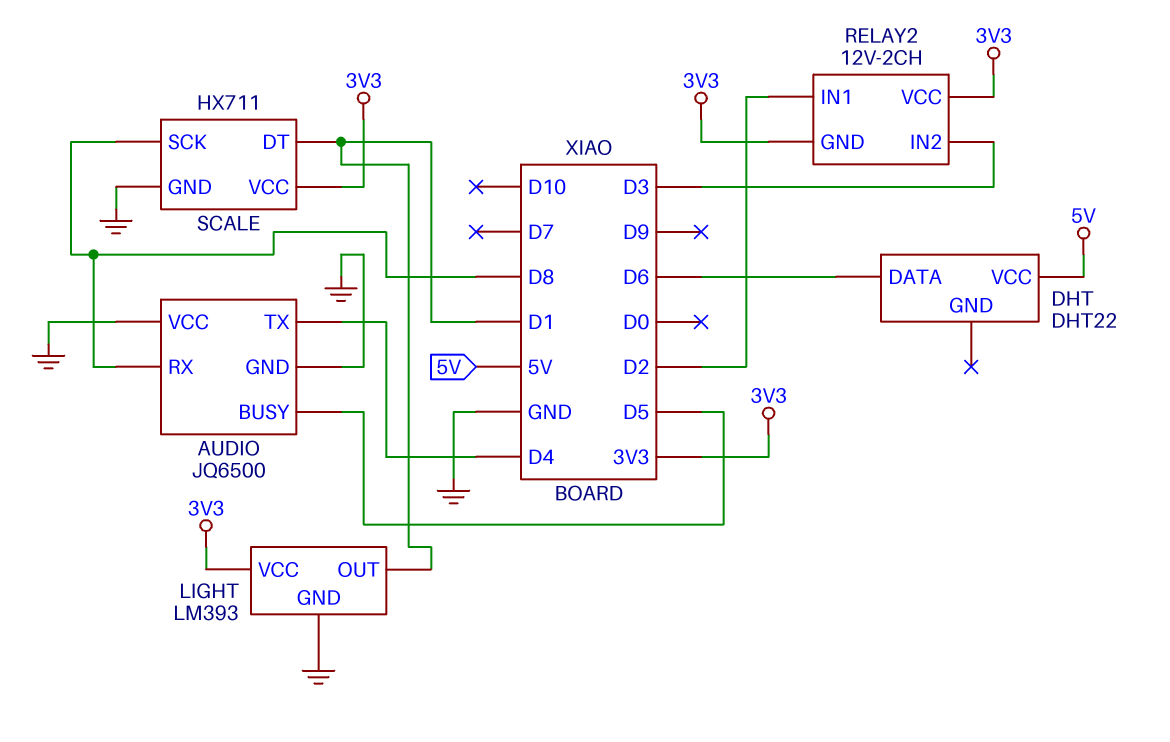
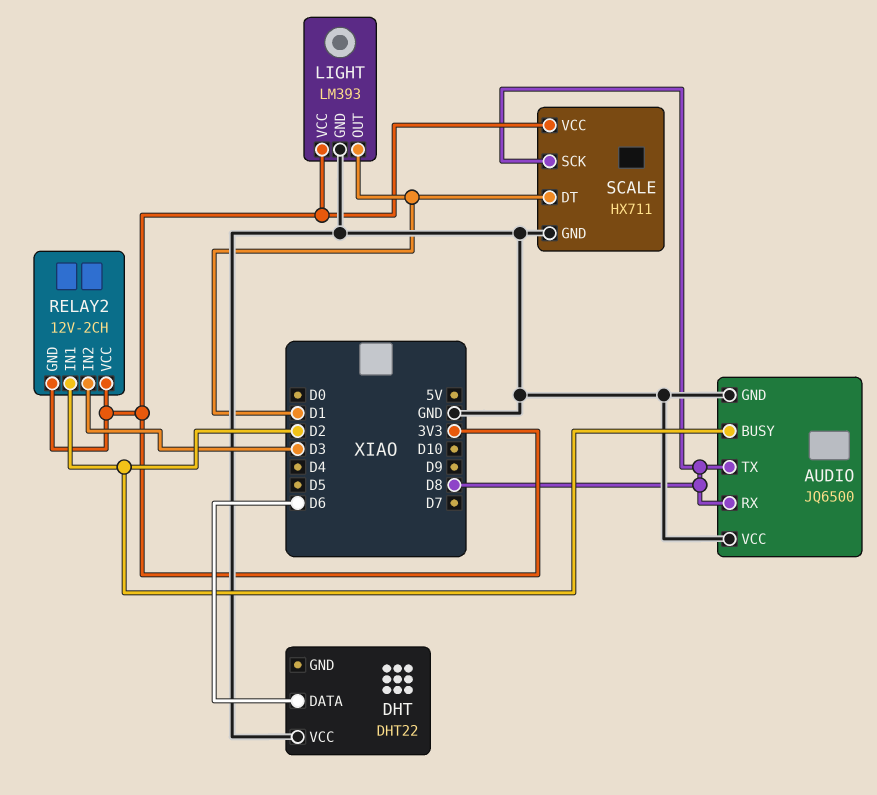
AUDIO pin BUSY: D5 -> D2
AUDIO pin TX: D4 -> D8
DHT pin VCC: 5V -> GND

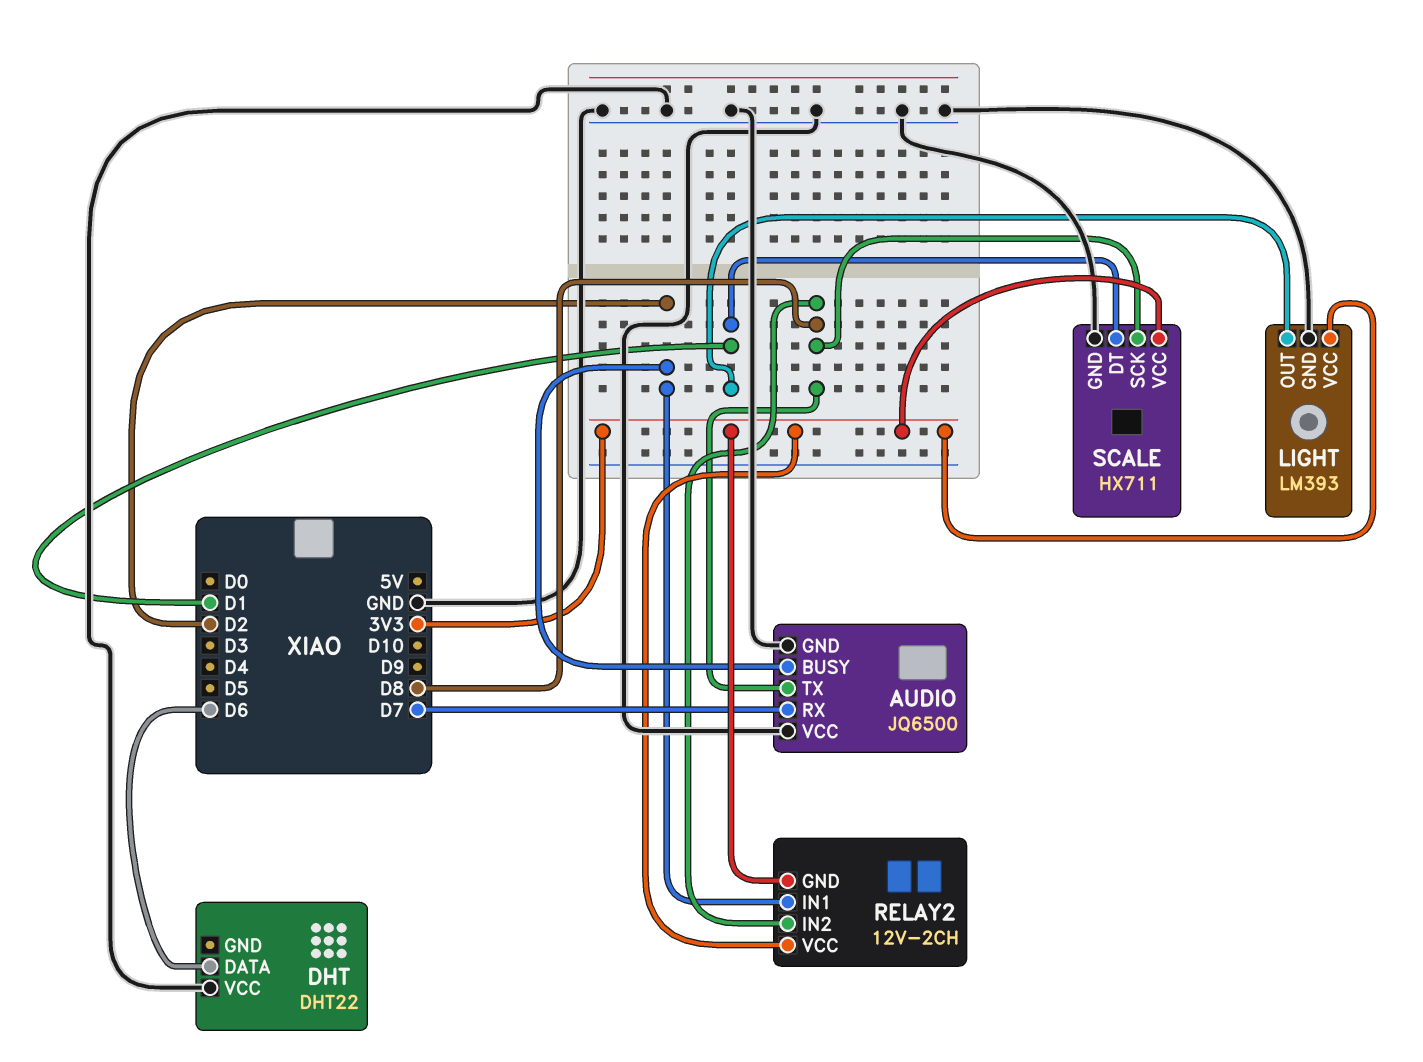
AUDIO pin RX: D8 -> D7
RELAY2 pin IN2: D3 -> D8

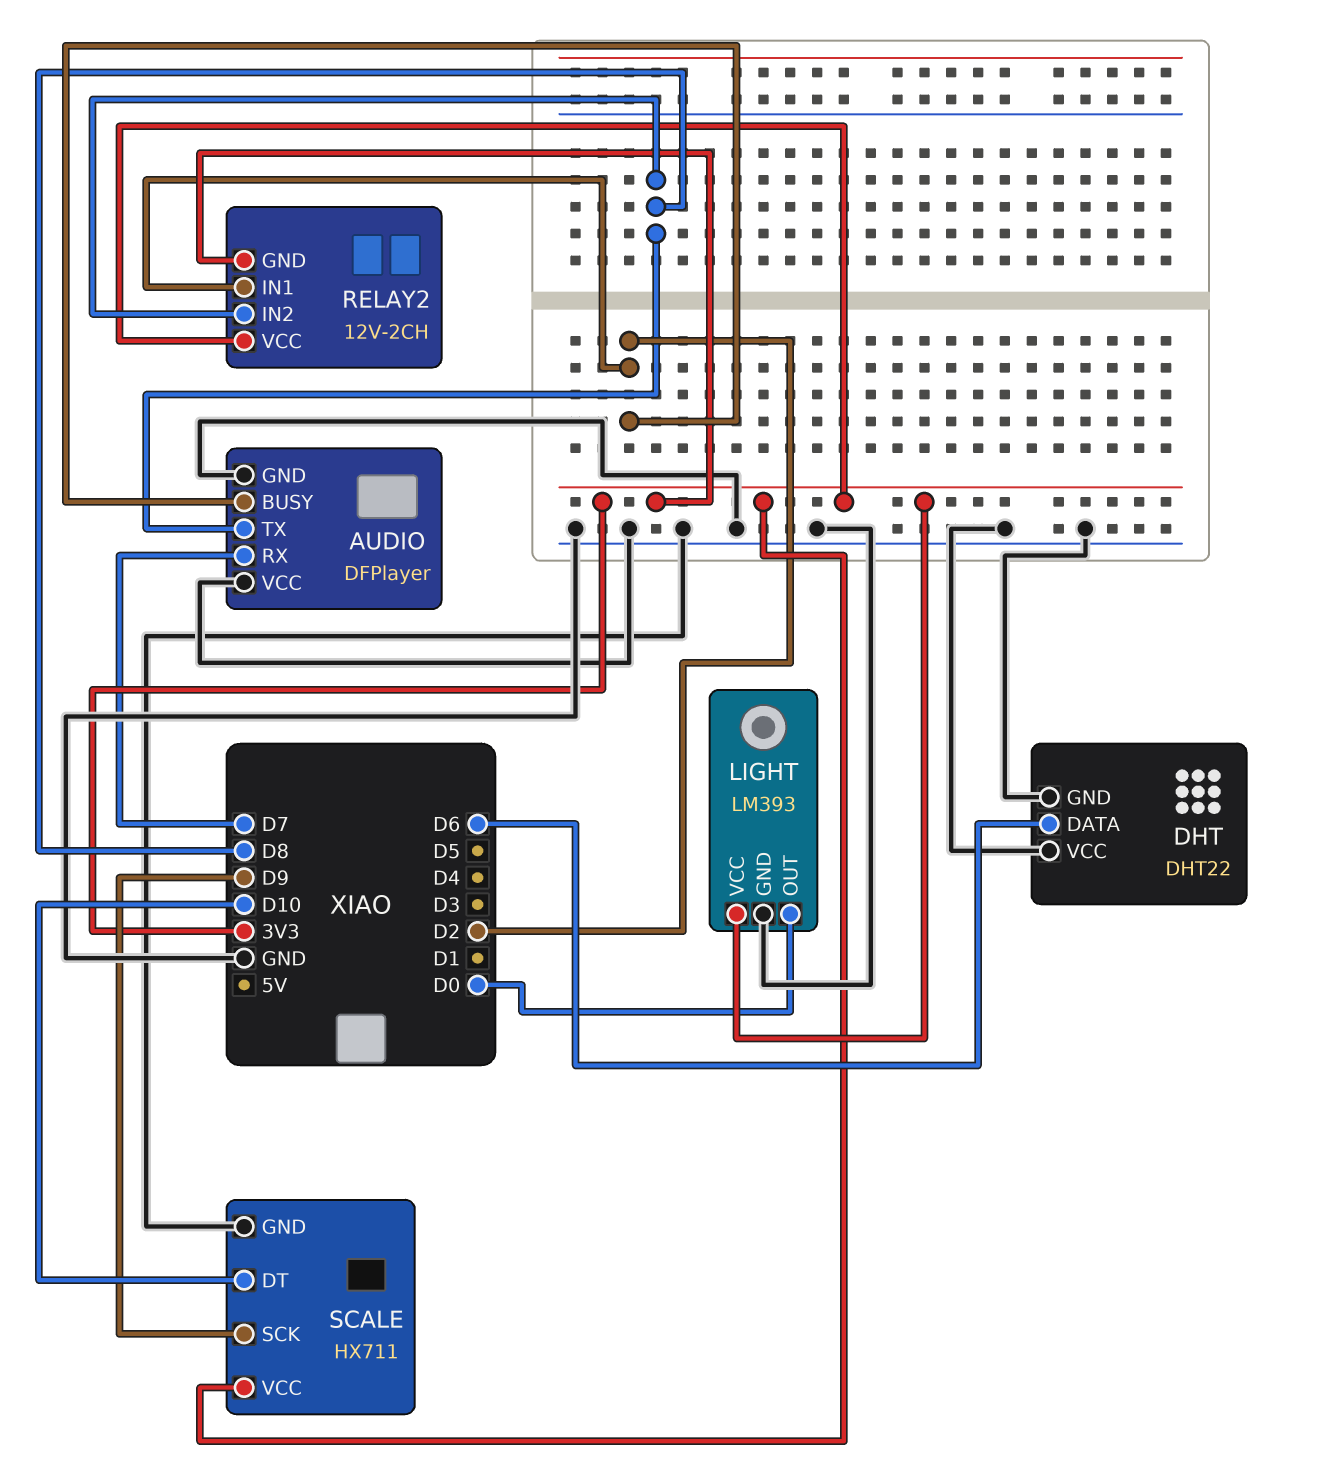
AUDIO: JQ6500 -> DFPlayer
DHT pin GND: none -> GND
LIGHT pin OUT: D1 -> D0
SCALE pin DT: D1 -> D10
SCALE pin SCK: D8 -> D9

